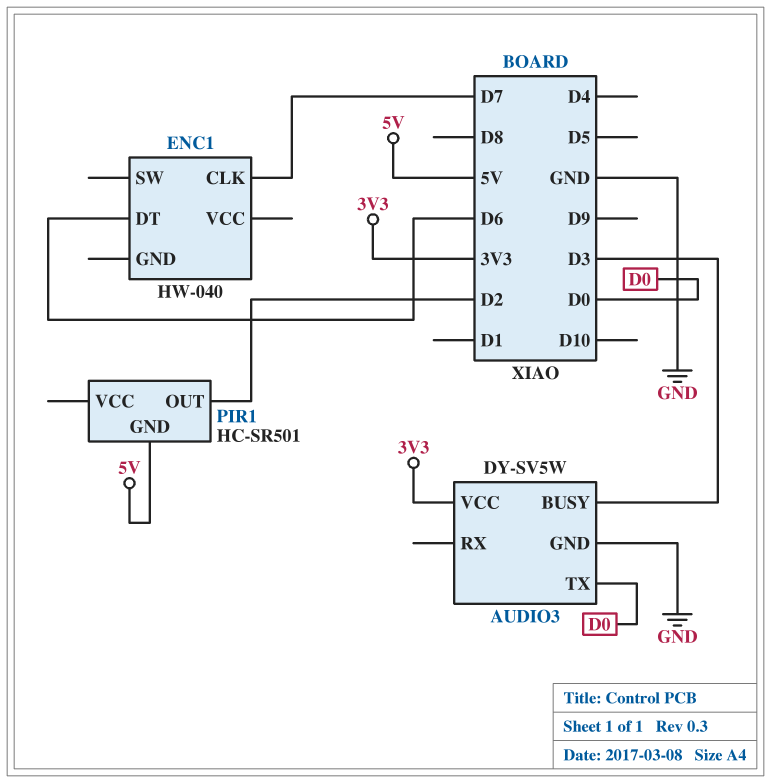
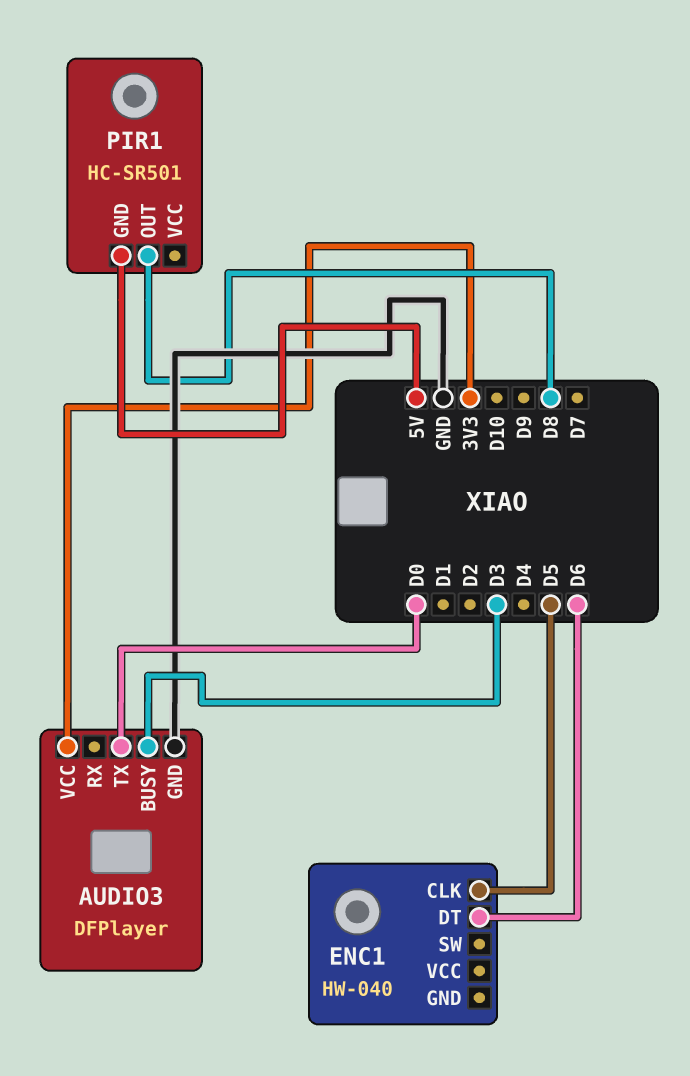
AUDIO3: DY-SV5W -> DFPlayer
ENC1 pin CLK: D7 -> D5
PIR1 pin OUT: D2 -> D8

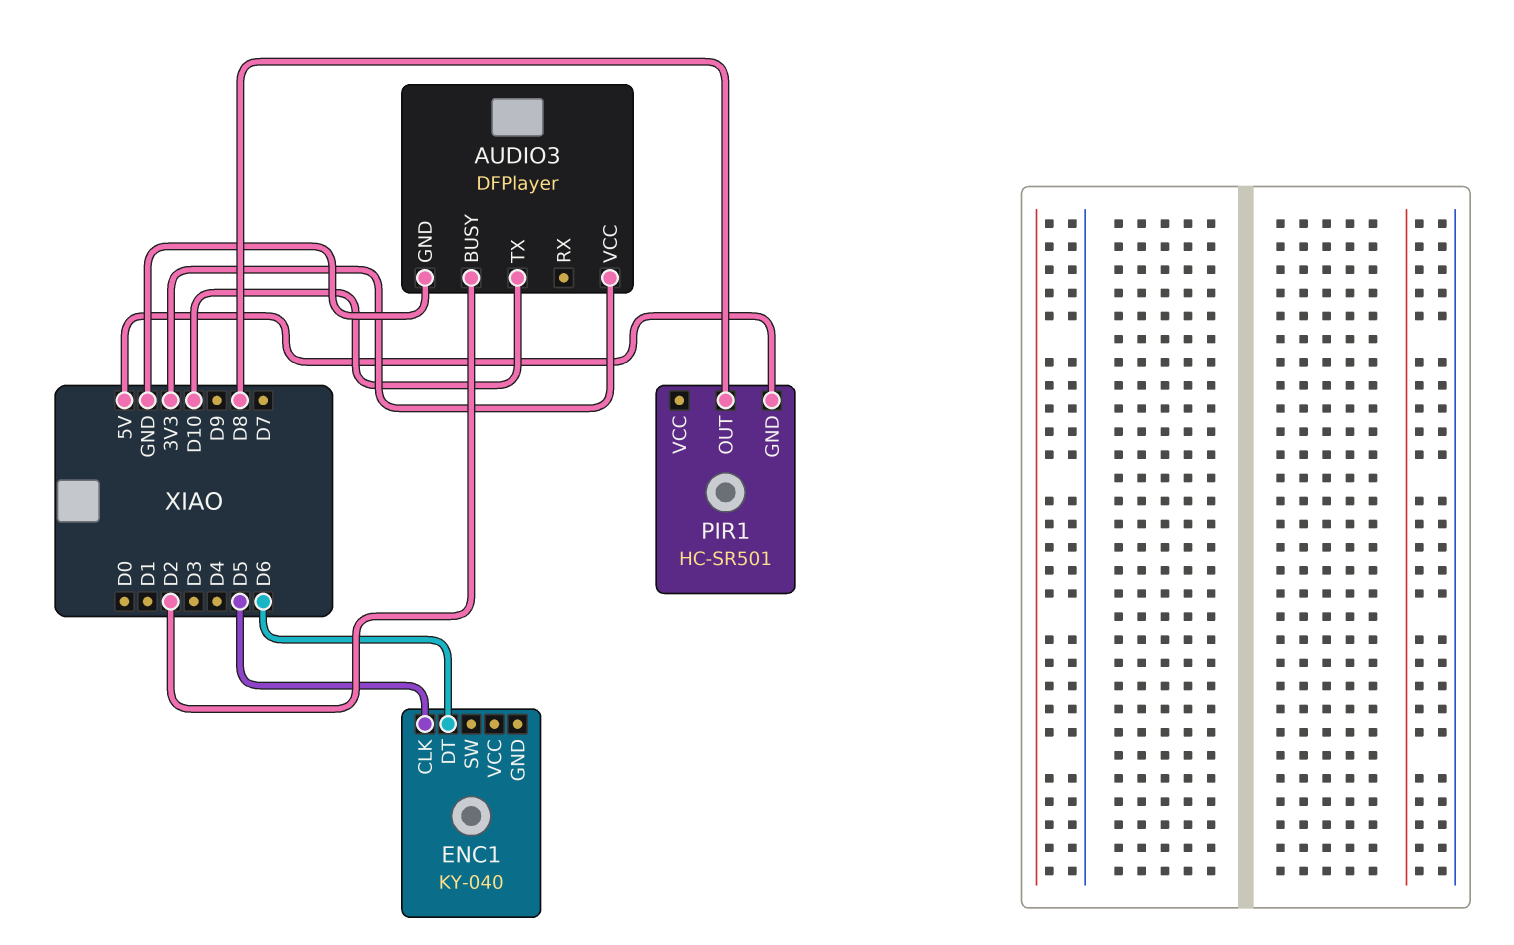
AUDIO3 pin BUSY: D3 -> D2
AUDIO3 pin TX: D0 -> D10
ENC1: HW-040 -> KY-040

